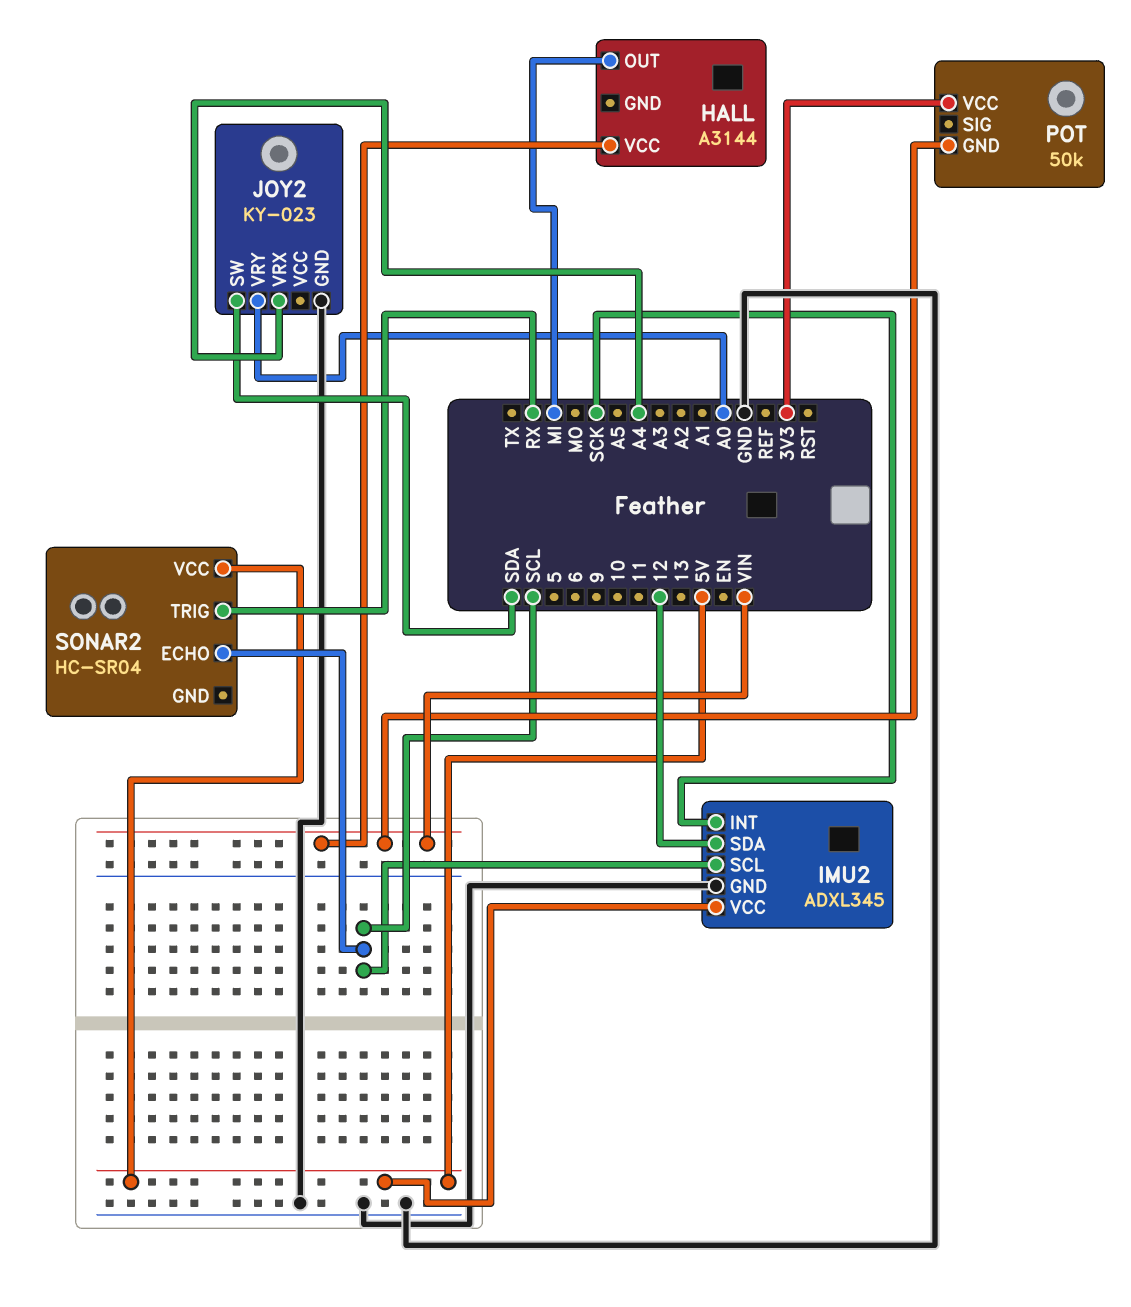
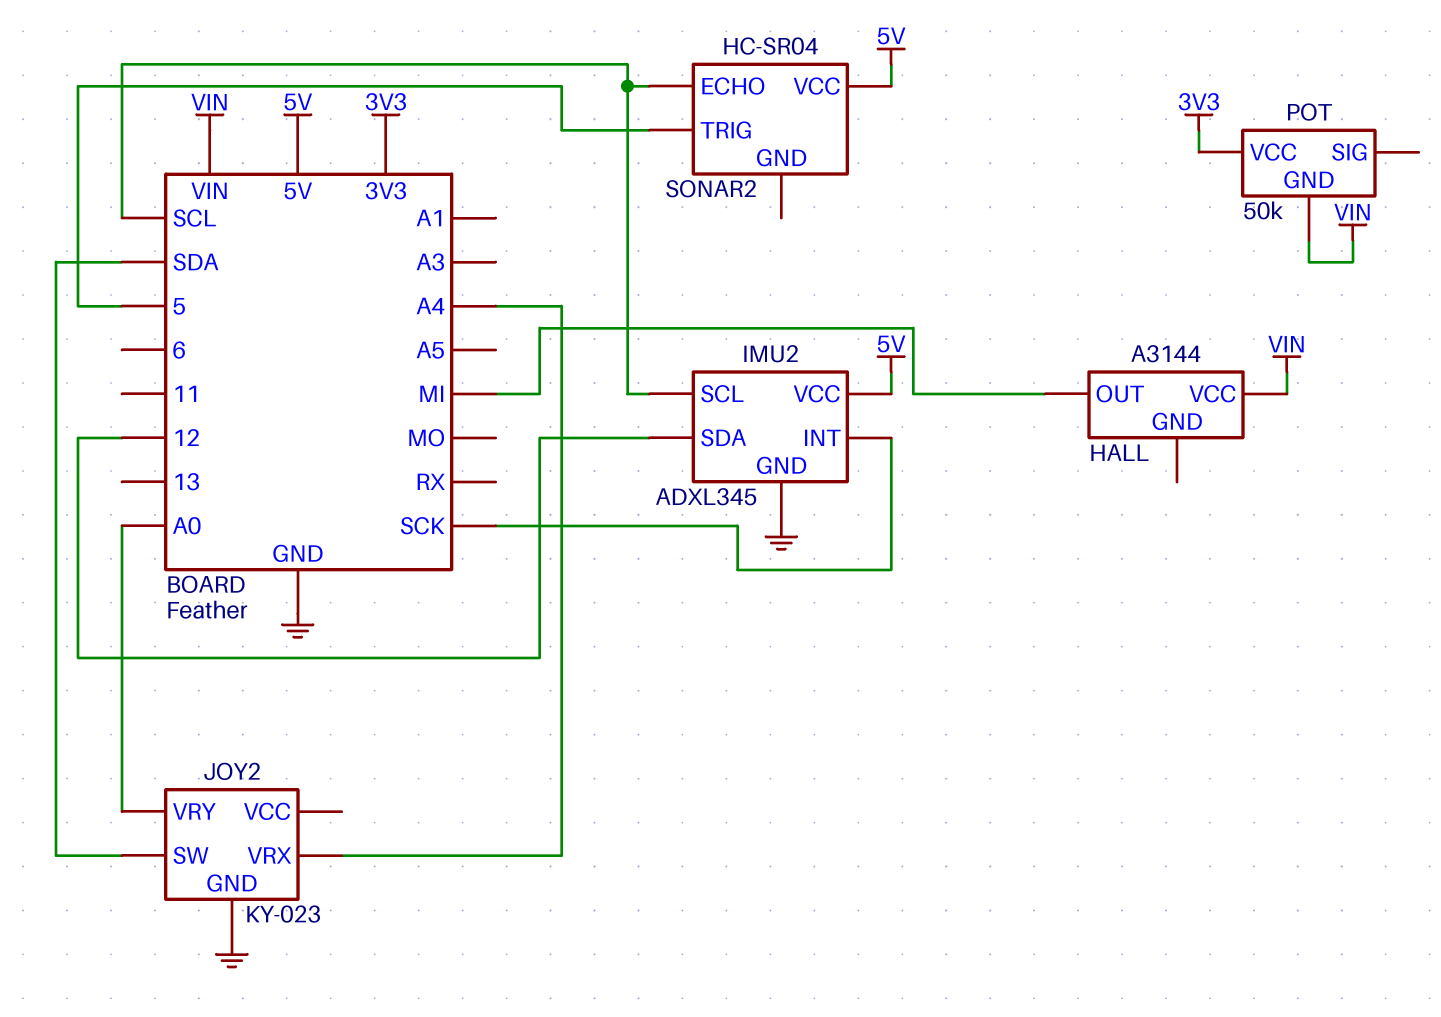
SONAR2 pin TRIG: RX -> 5

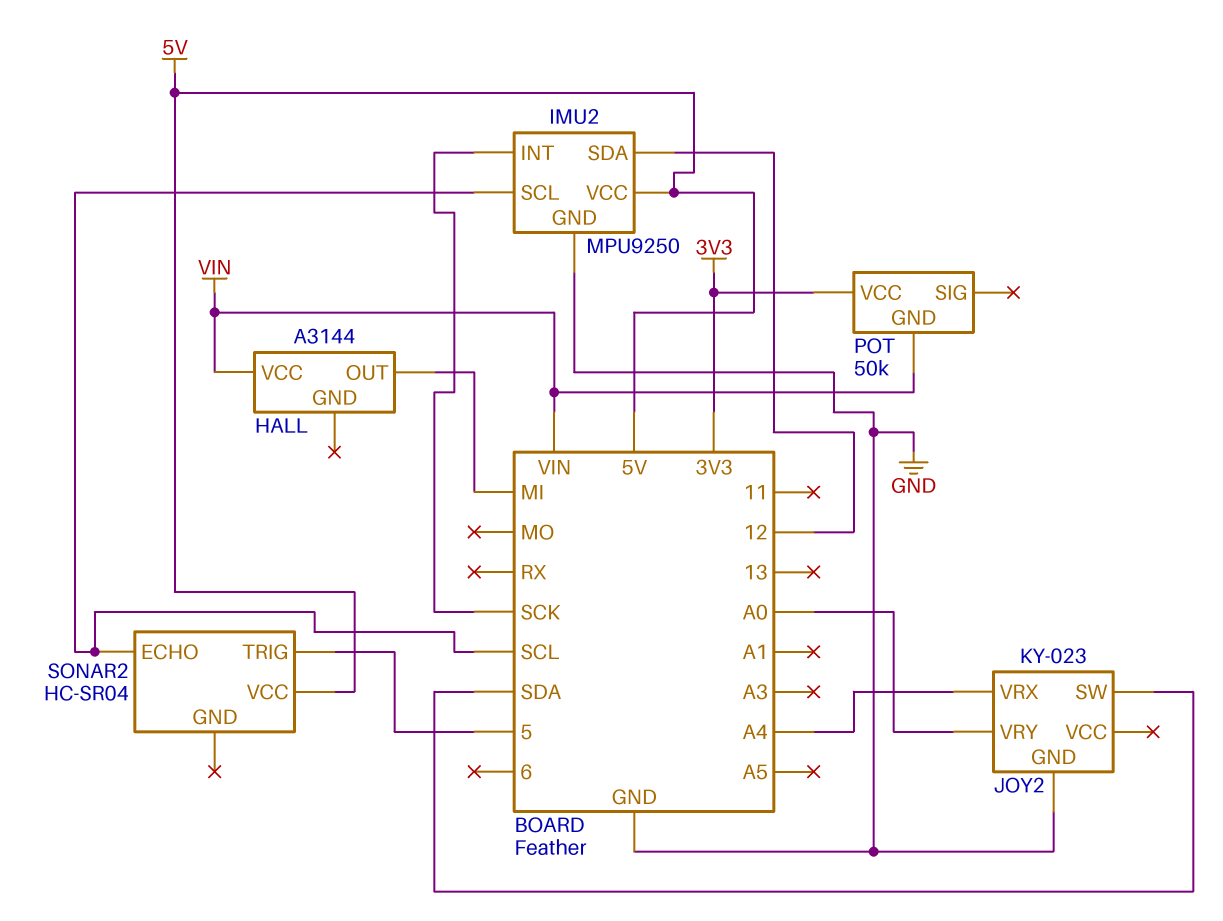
IMU2: ADXL345 -> MPU9250

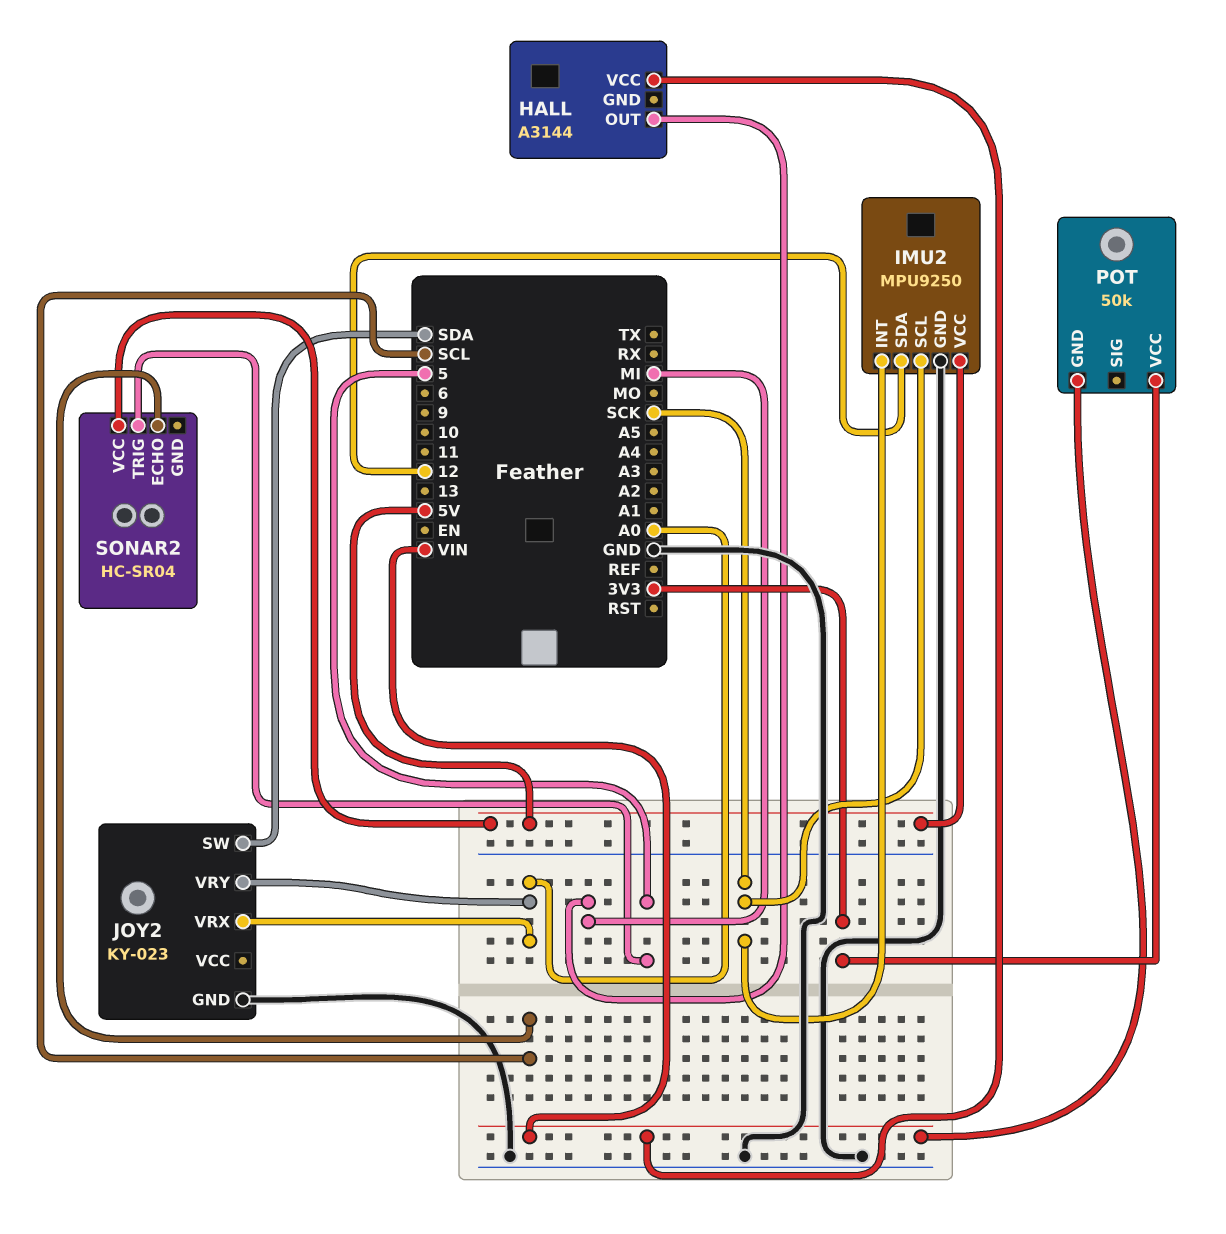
IMU2 pin SCL: SCL -> SCK
JOY2 pin VRX: A4 -> A0

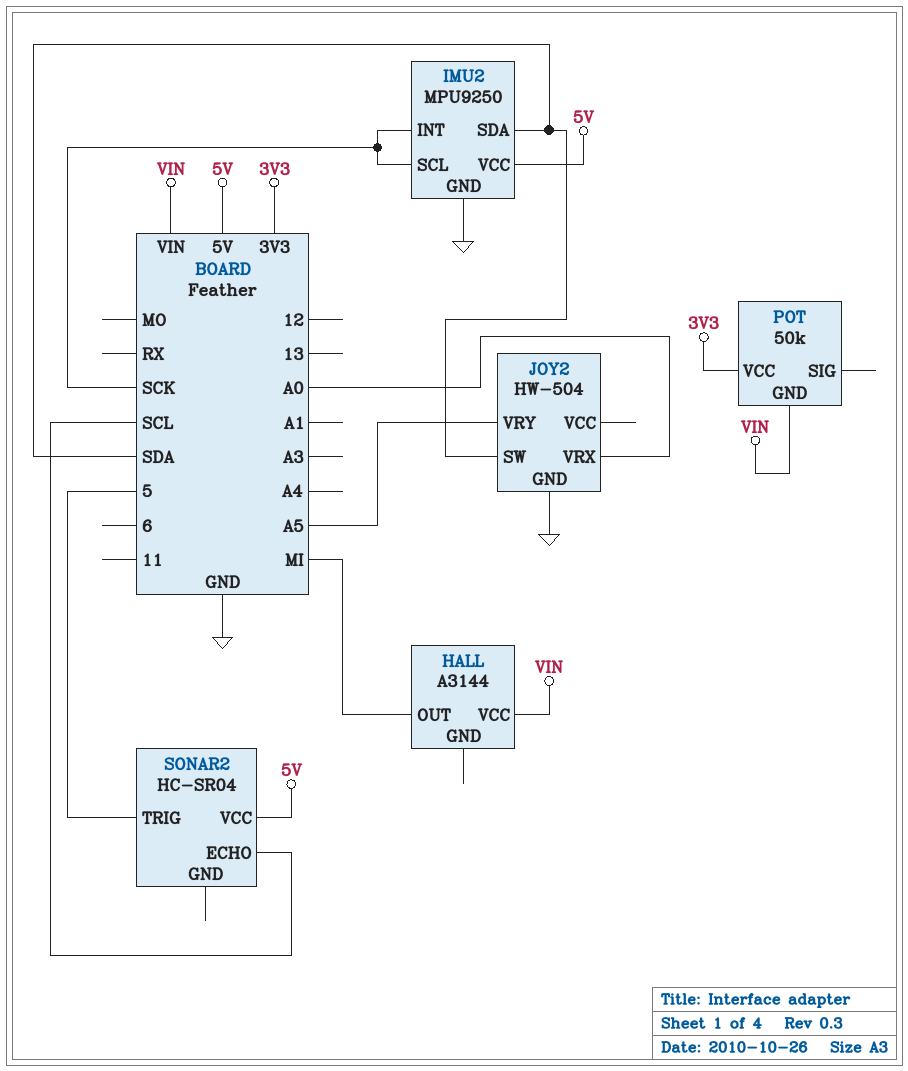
IMU2 pin SDA: 12 -> SDA
JOY2: KY-023 -> HW-504
JOY2 pin VRY: A0 -> A5

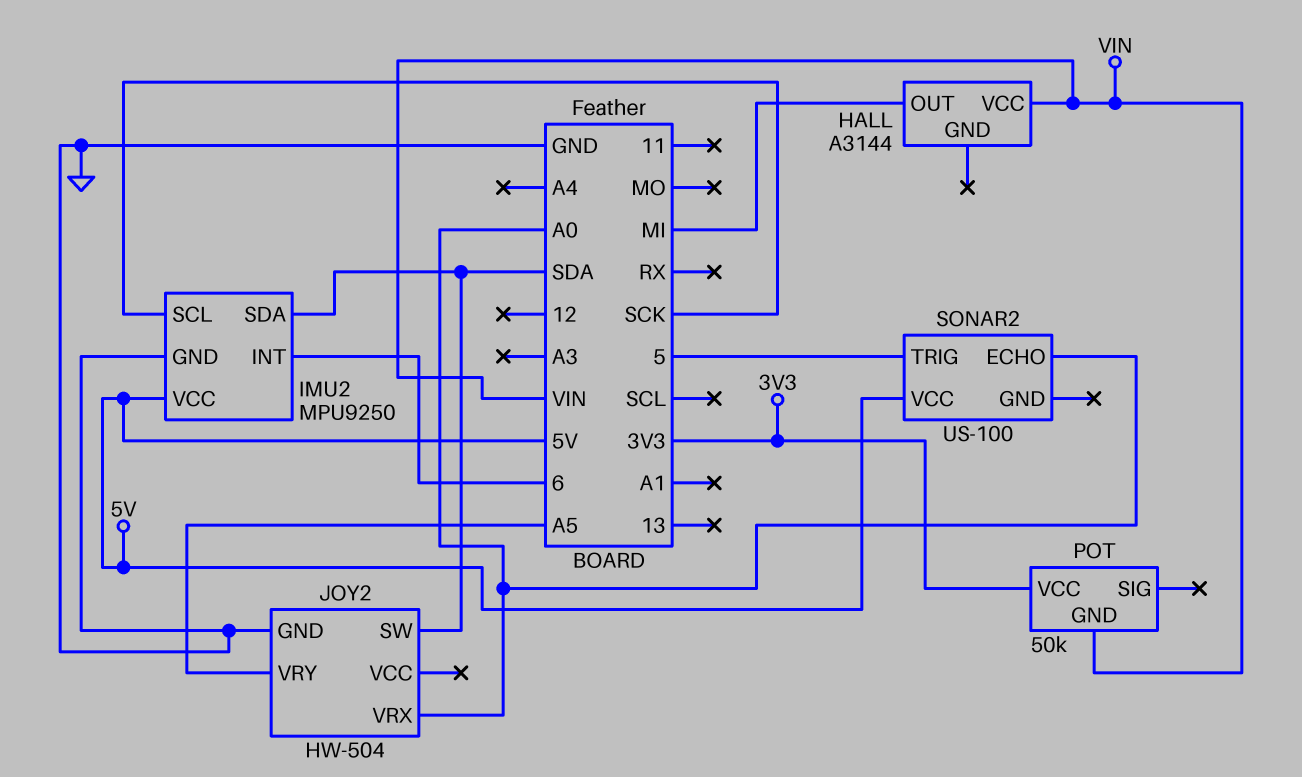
IMU2 pin INT: SCK -> 6
SONAR2: HC-SR04 -> US-100
SONAR2 pin ECHO: SCL -> A0

